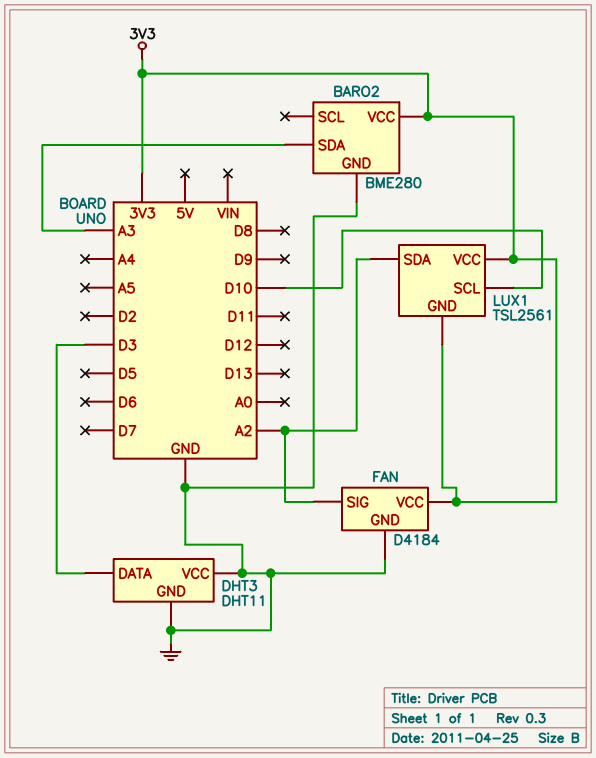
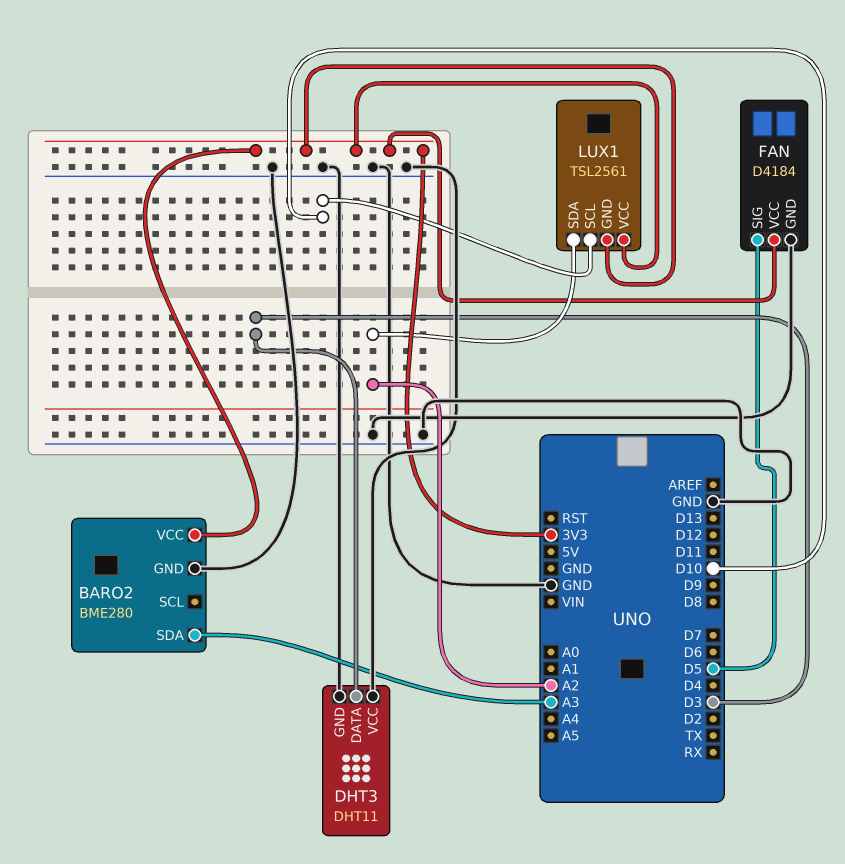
FAN pin SIG: A2 -> D5

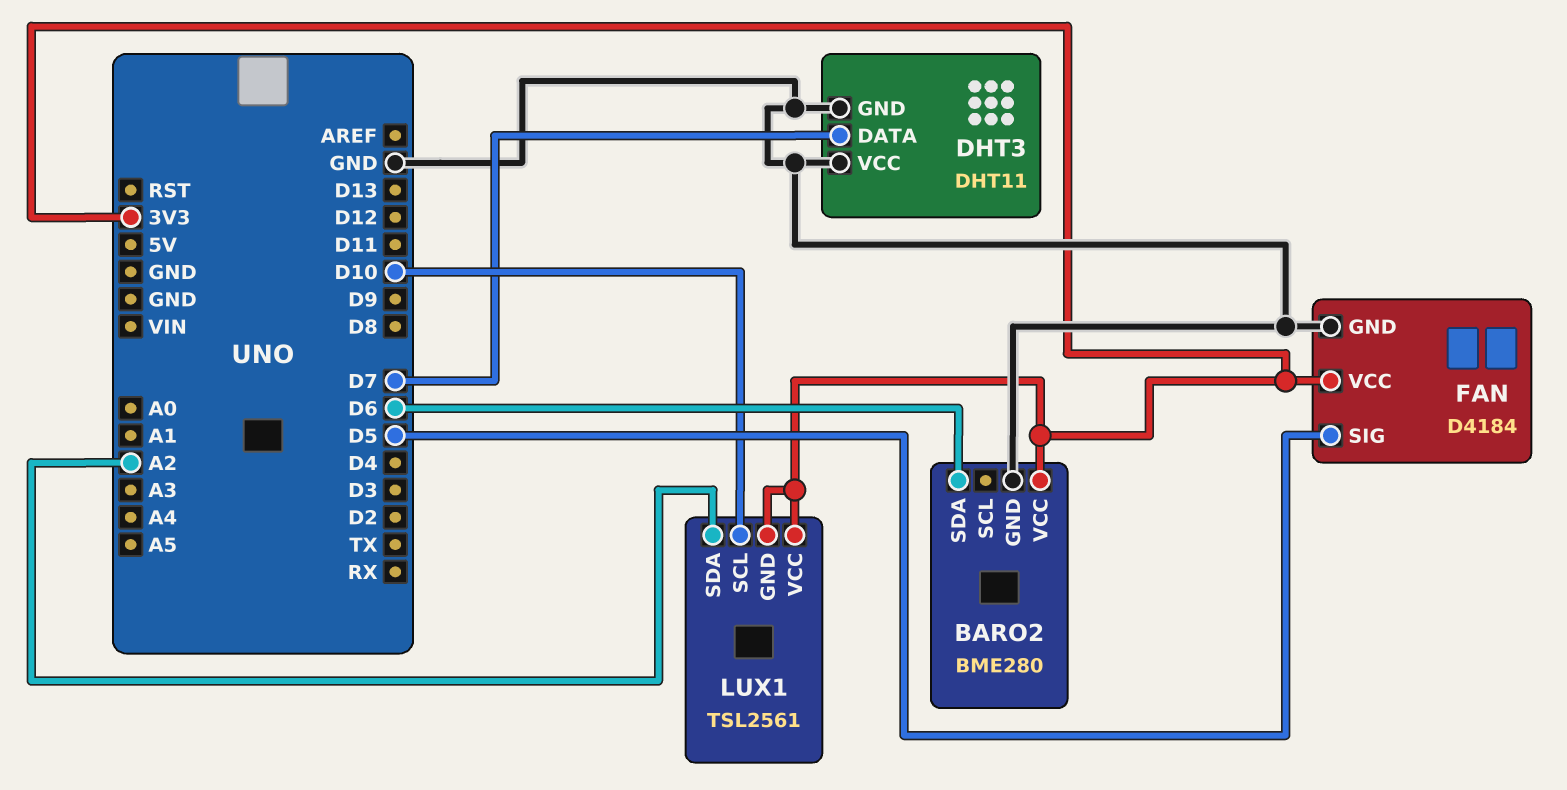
BARO2 pin SDA: A3 -> D6
DHT3 pin DATA: D3 -> D7

